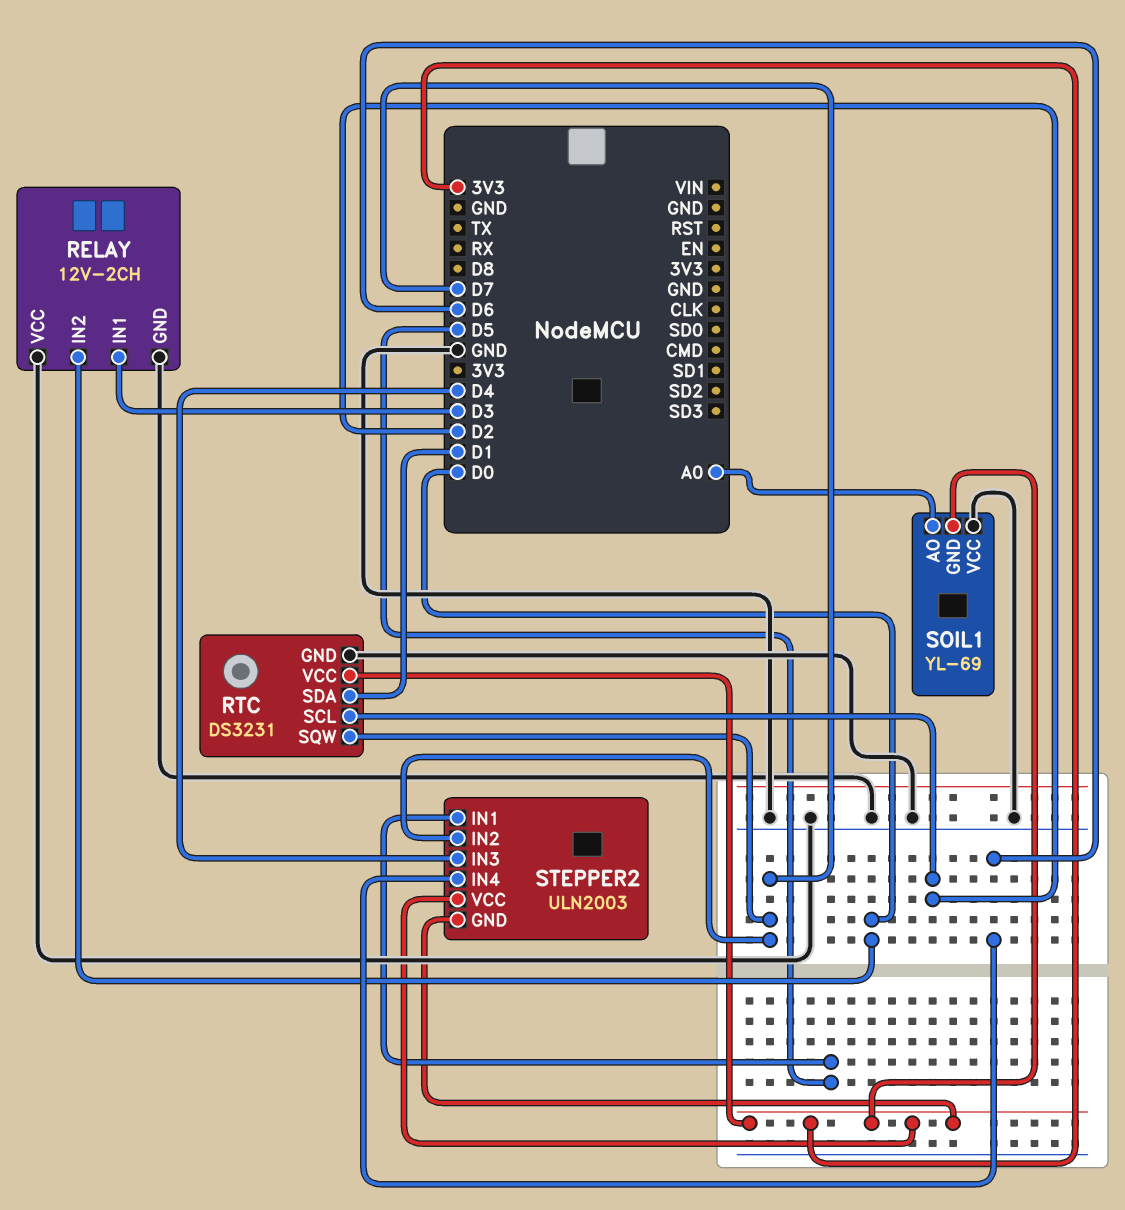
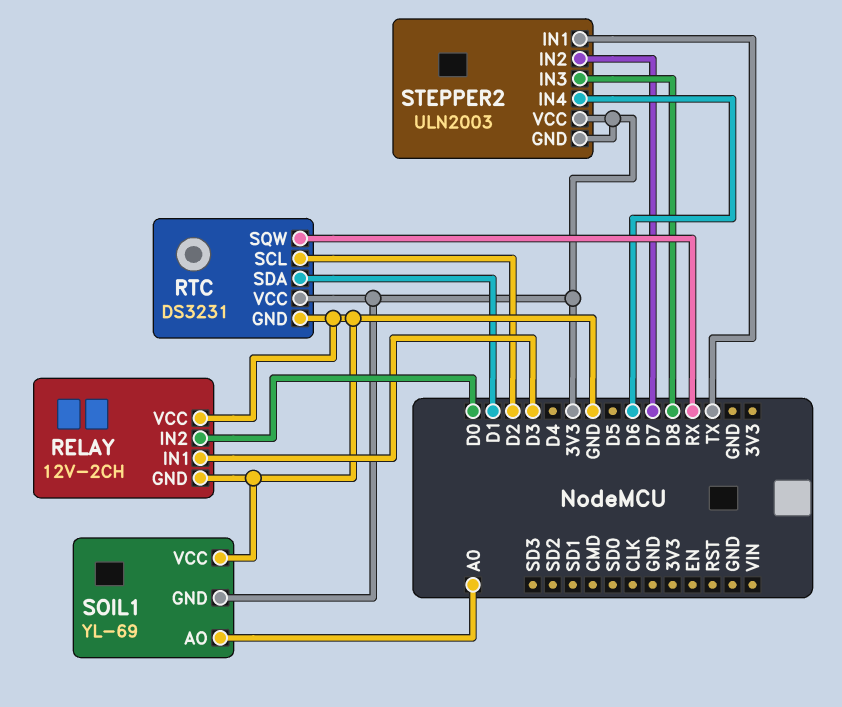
RTC pin SQW: D7 -> RX
STEPPER2 pin IN1: D5 -> TX
STEPPER2 pin IN3: D4 -> D8

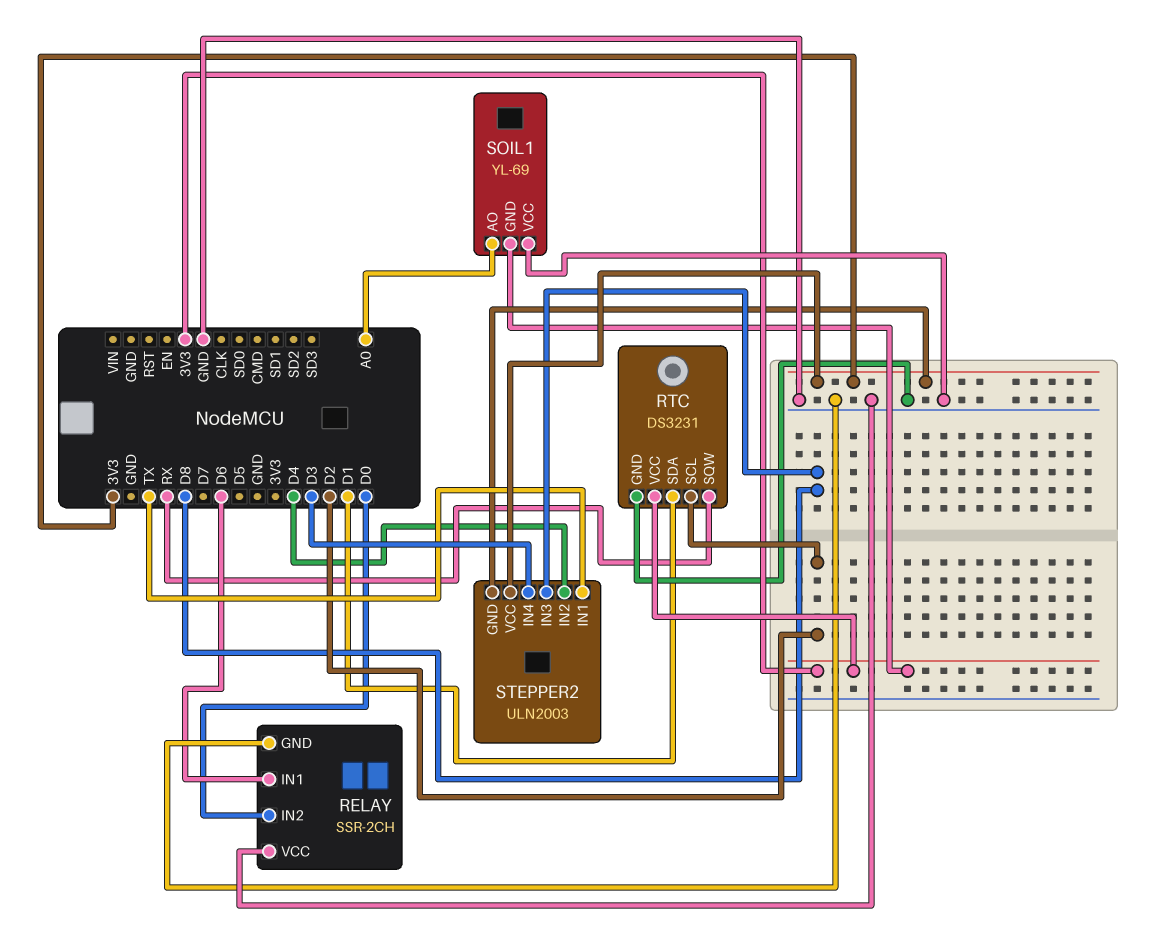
RELAY: 12V-2CH -> SSR-2CH
RELAY pin IN1: D3 -> D6
STEPPER2 pin IN2: D7 -> D4
STEPPER2 pin IN4: D6 -> D3

